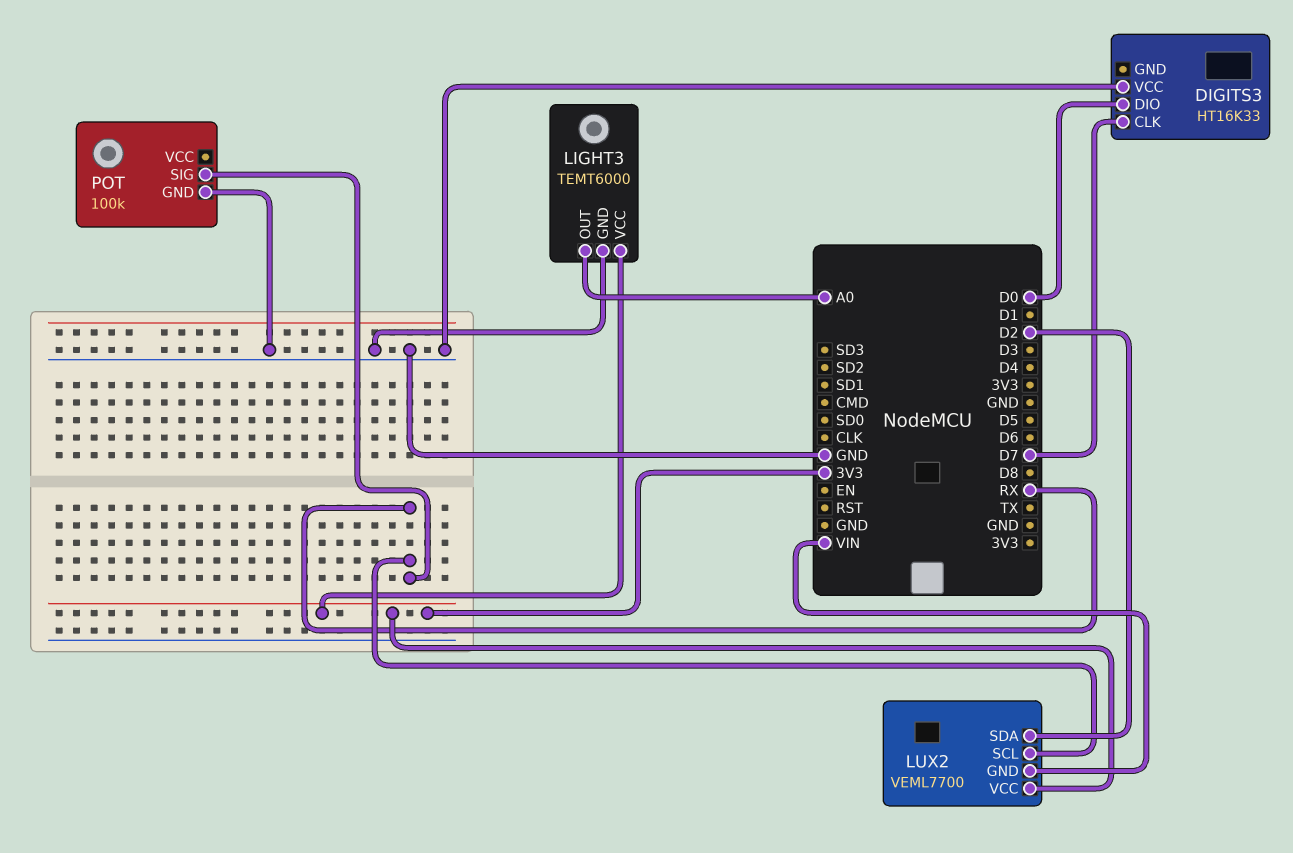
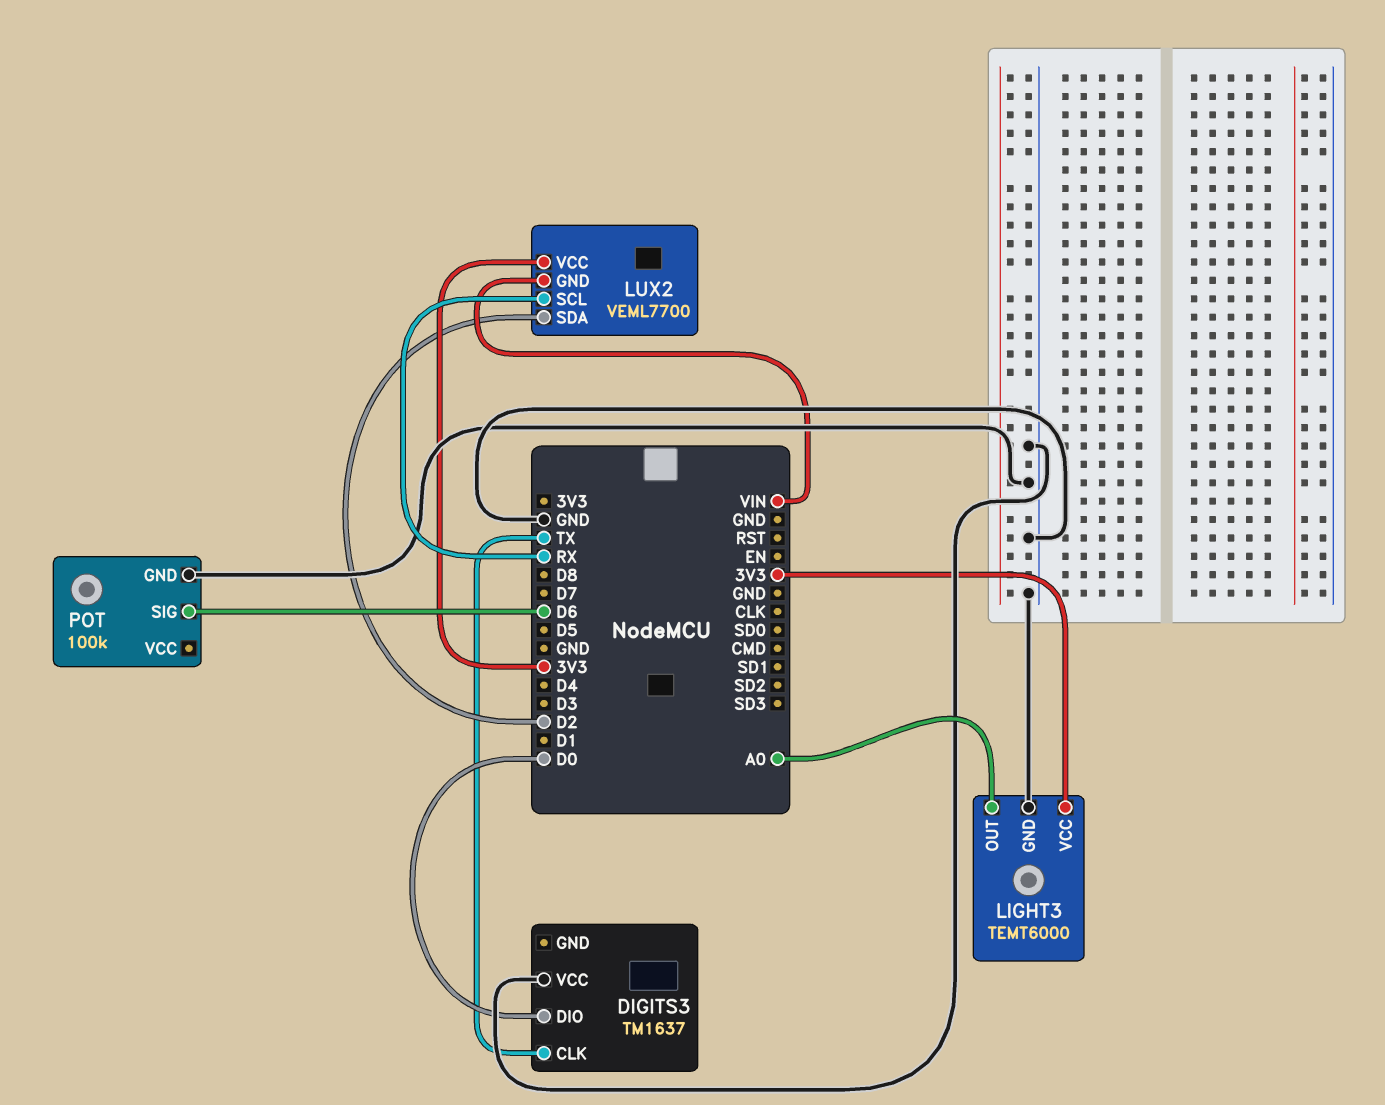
DIGITS3: HT16K33 -> TM1637
DIGITS3 pin CLK: D7 -> TX
POT pin SIG: RX -> D6

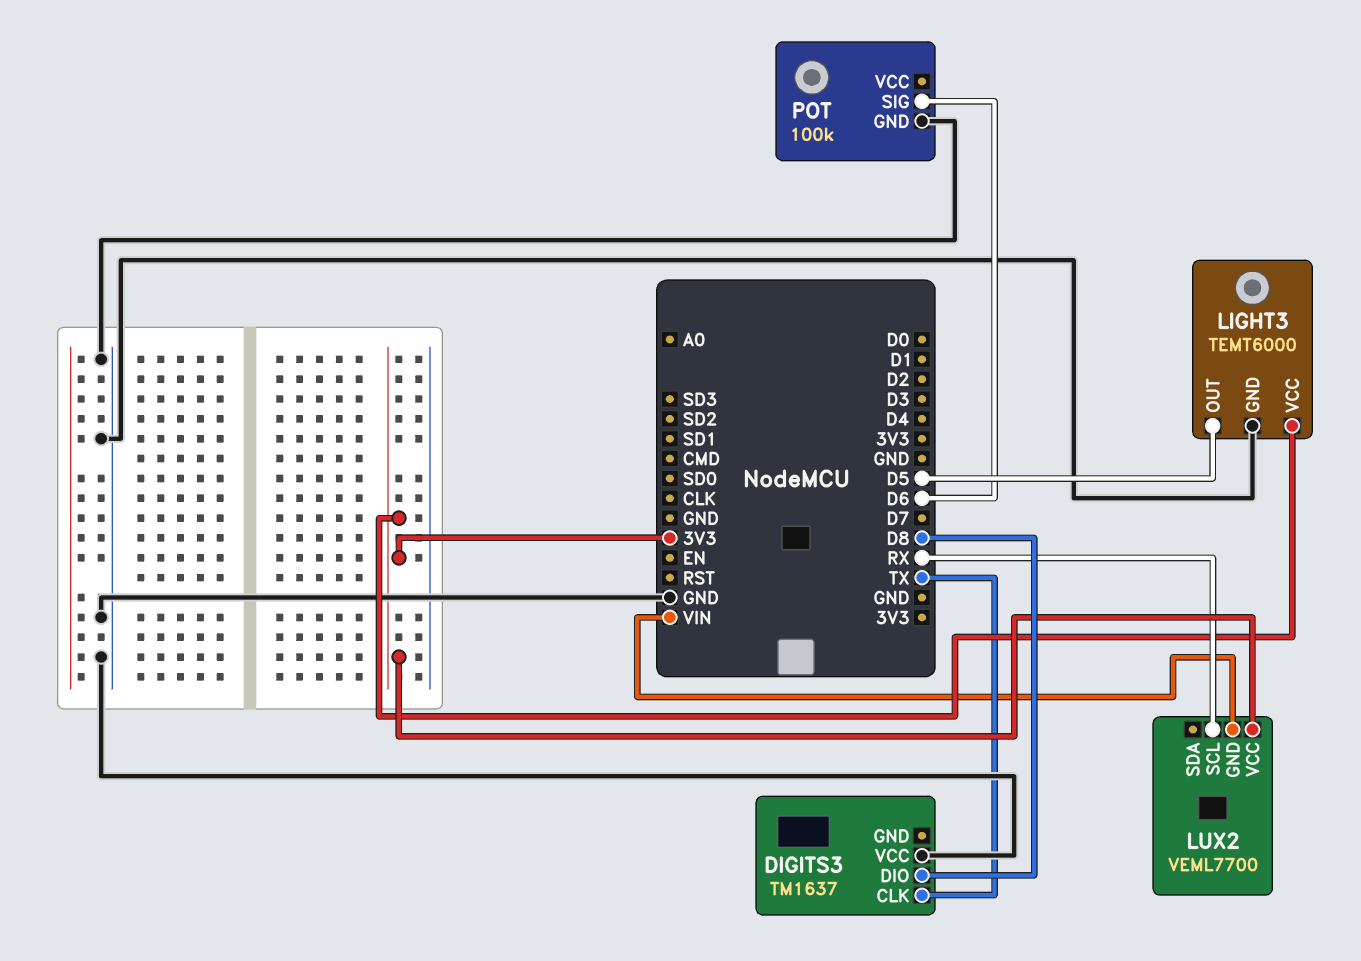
DIGITS3 pin DIO: D0 -> D8
LIGHT3 pin OUT: A0 -> D5
LUX2 pin SDA: D2 -> none

